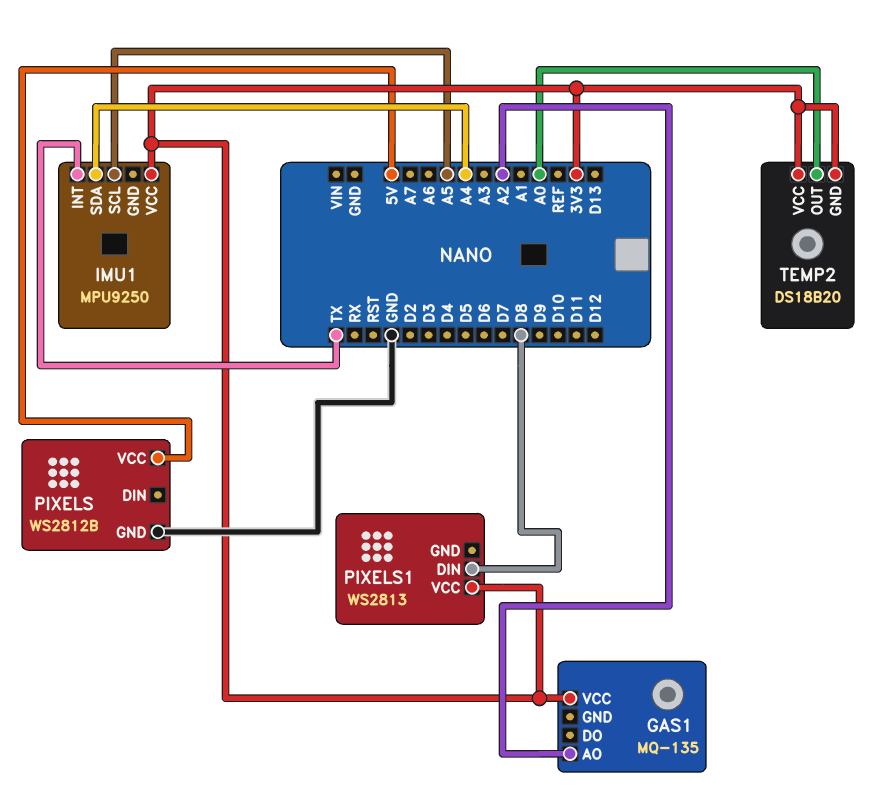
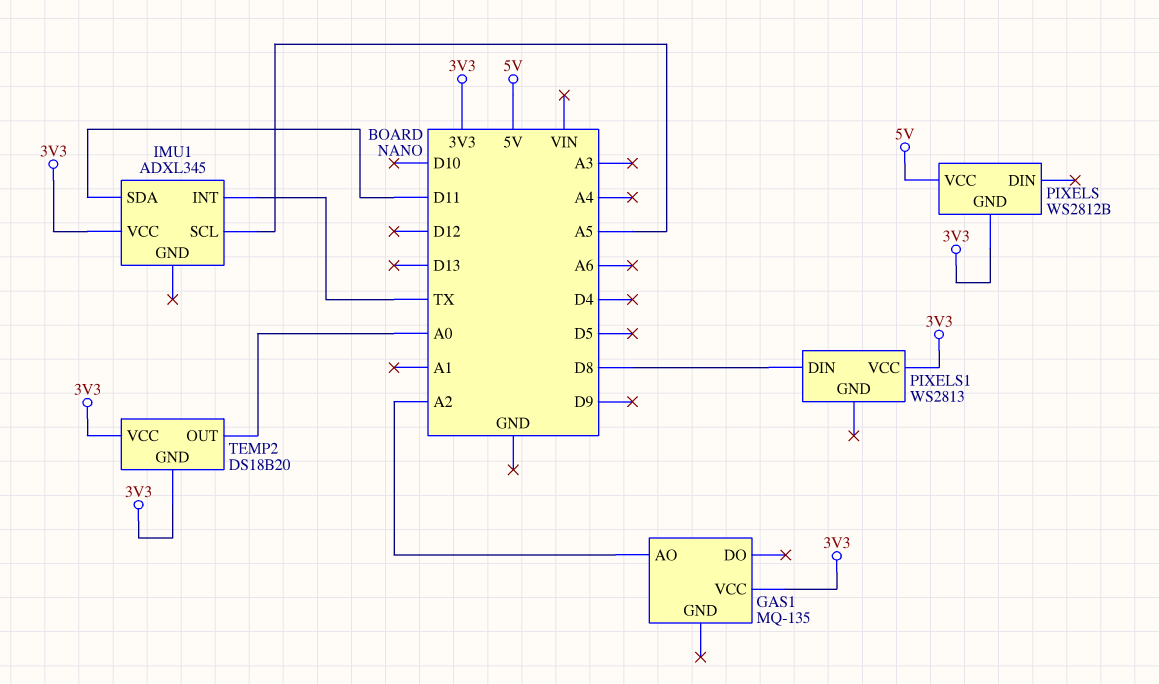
IMU1: MPU9250 -> ADXL345
IMU1 pin SDA: A4 -> D11
PIXELS pin GND: GND -> 3V3

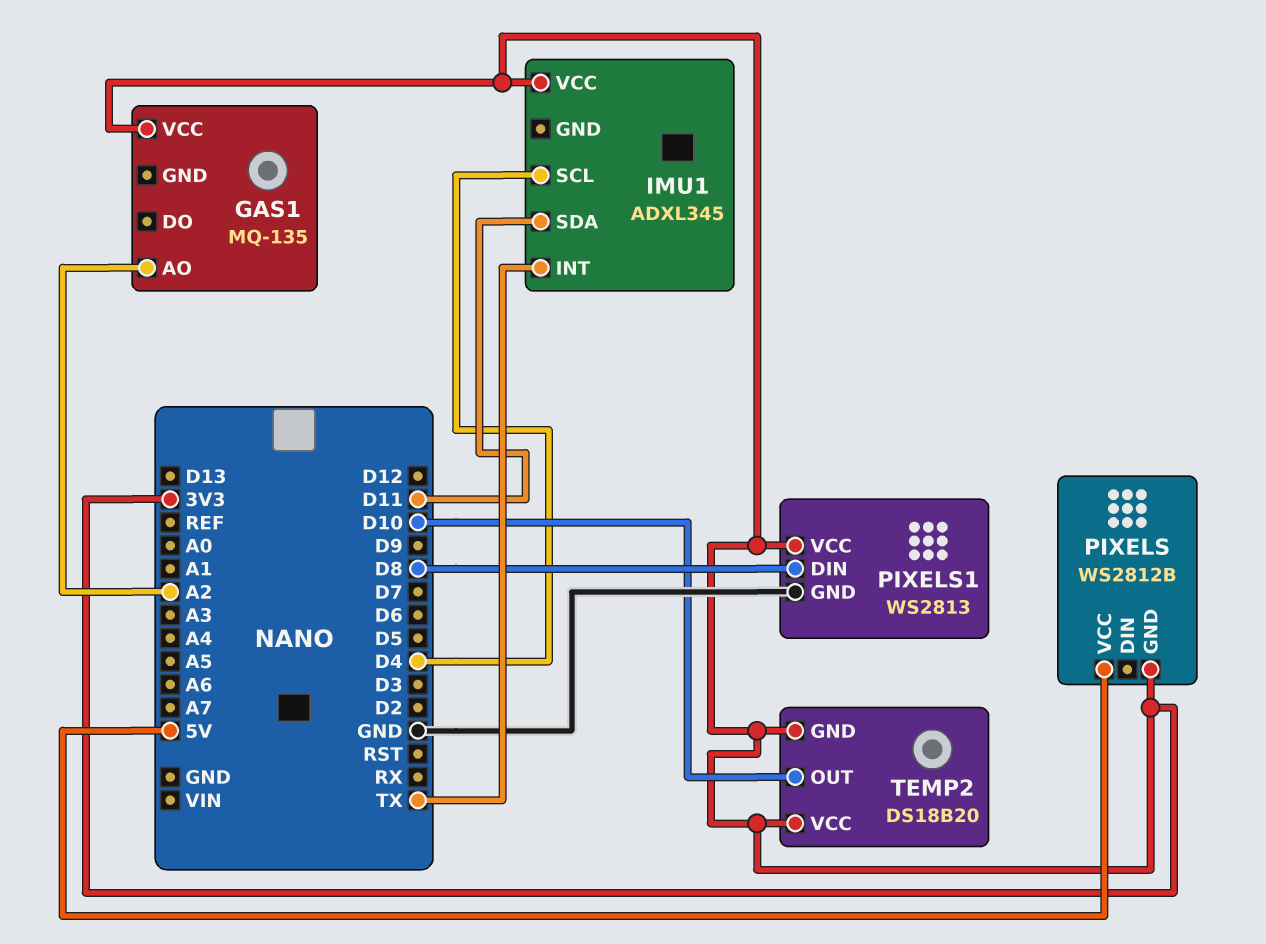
IMU1 pin SCL: A5 -> D4
PIXELS1 pin GND: none -> GND
TEMP2 pin OUT: A0 -> D10

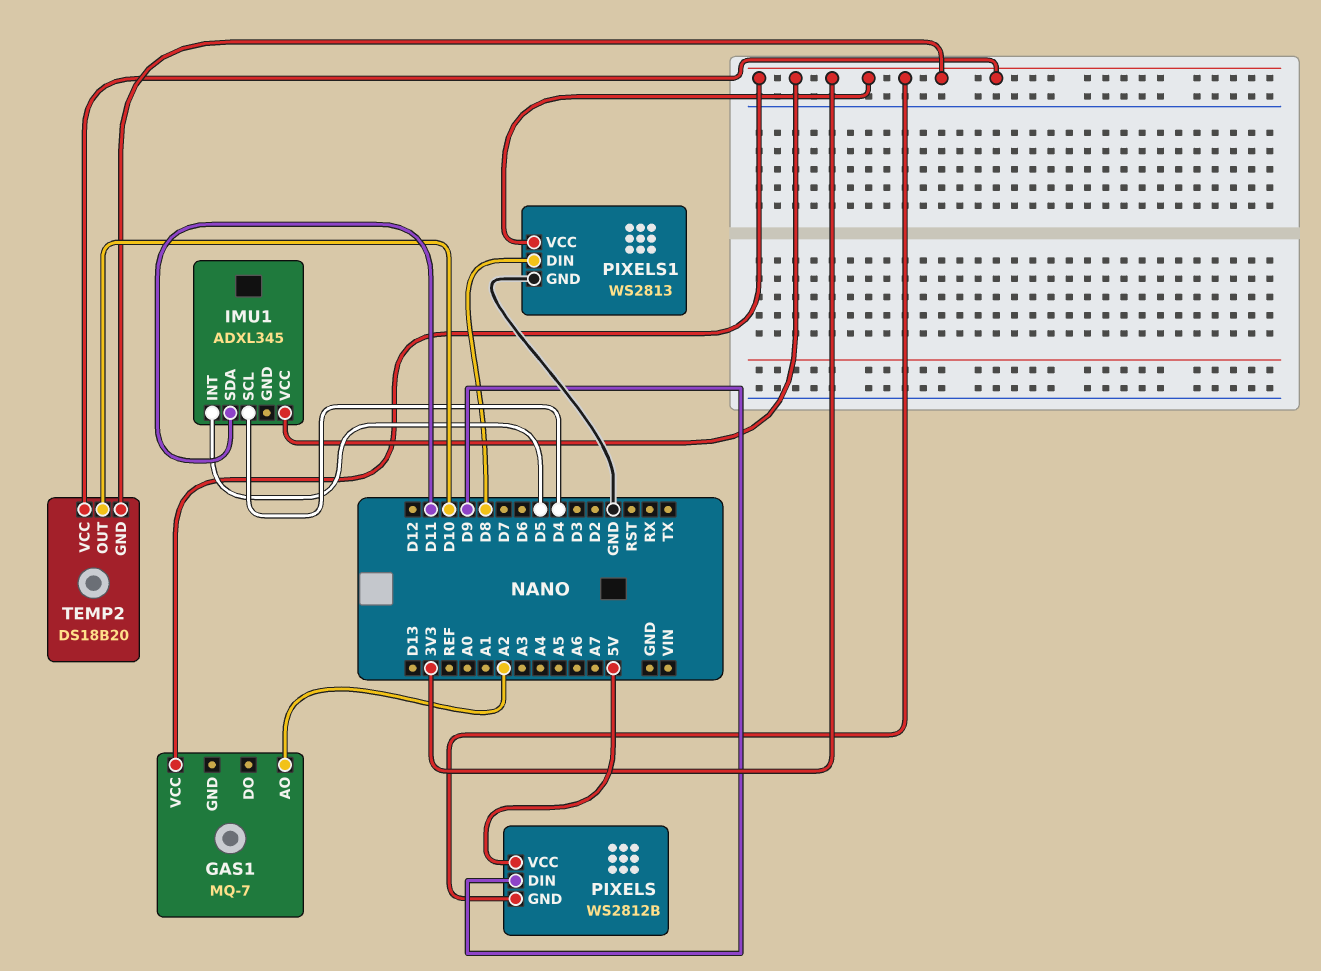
GAS1: MQ-135 -> MQ-7
IMU1 pin INT: TX -> D5
PIXELS pin DIN: none -> D9

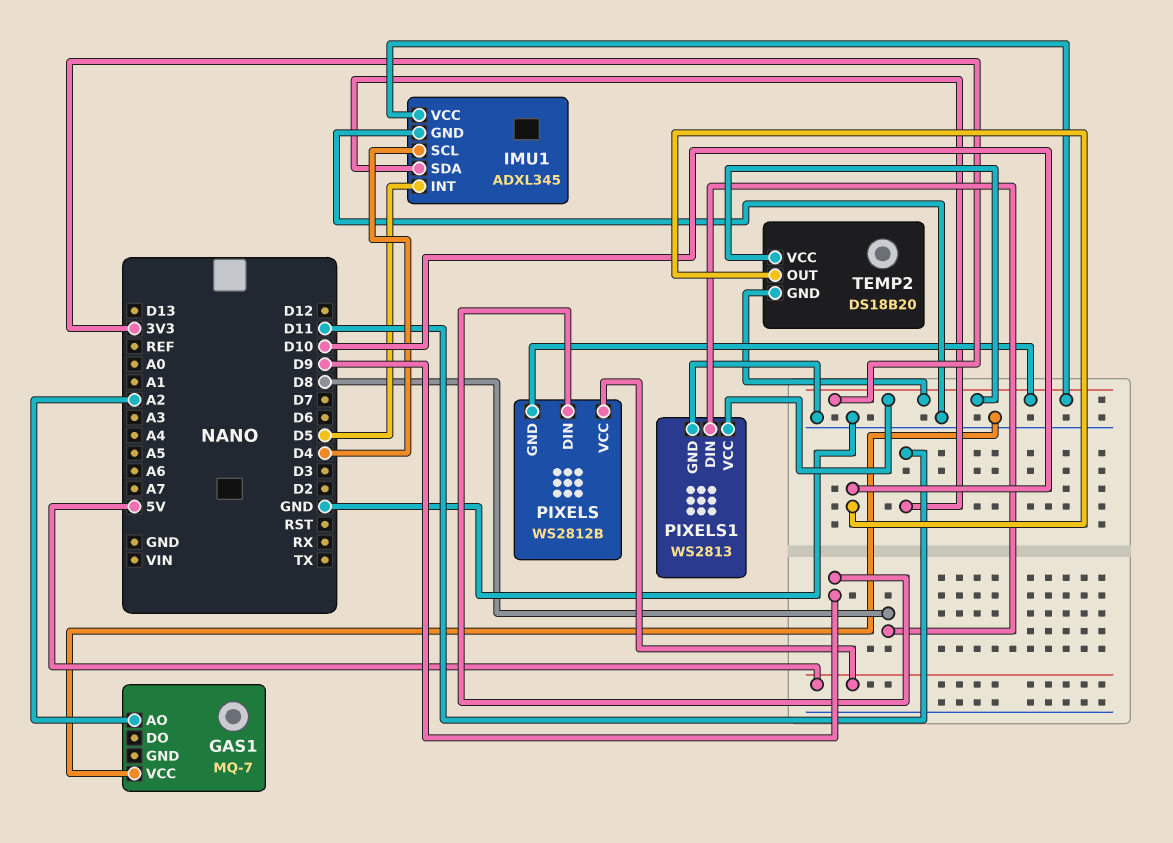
GAS1 pin VCC: 3V3 -> GND
IMU1 pin GND: none -> GND

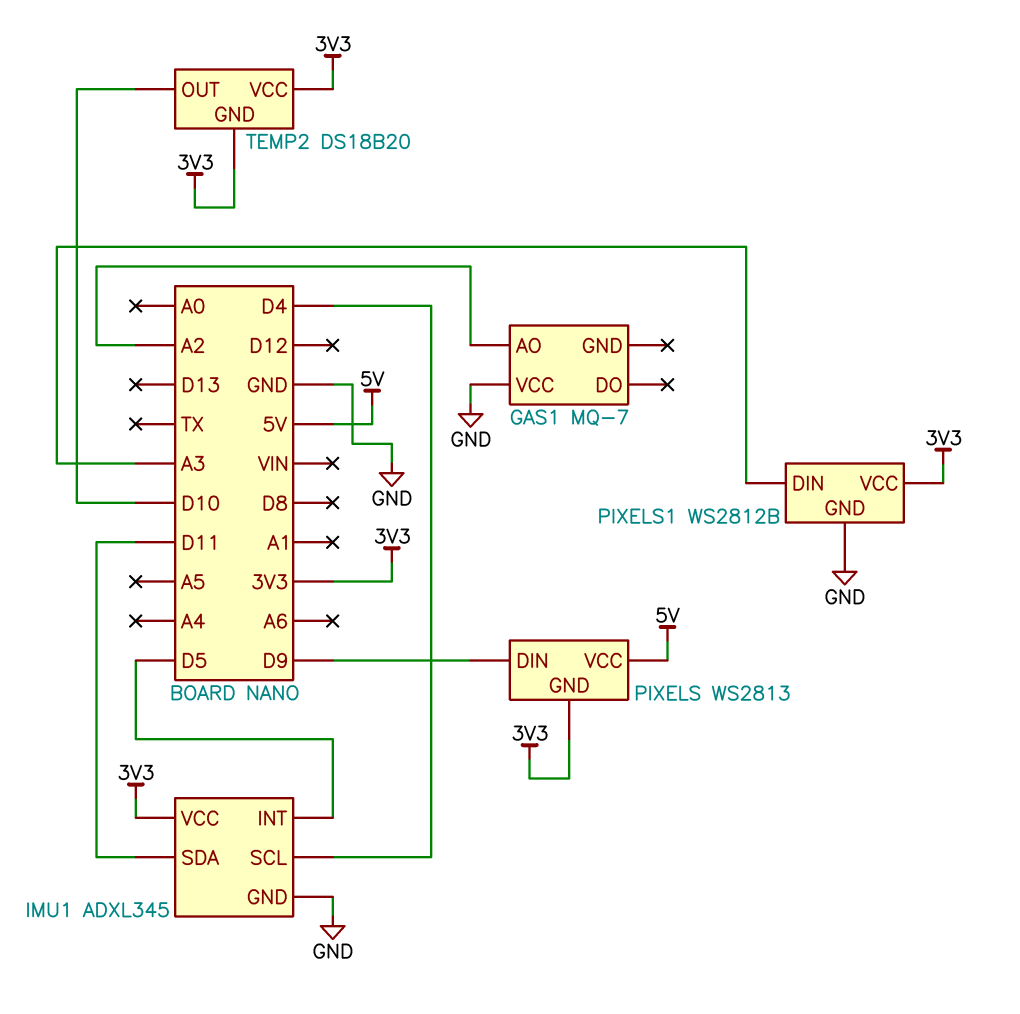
PIXELS: WS2812B -> WS2813
PIXELS1: WS2813 -> WS2812B
PIXELS1 pin DIN: D8 -> A3

